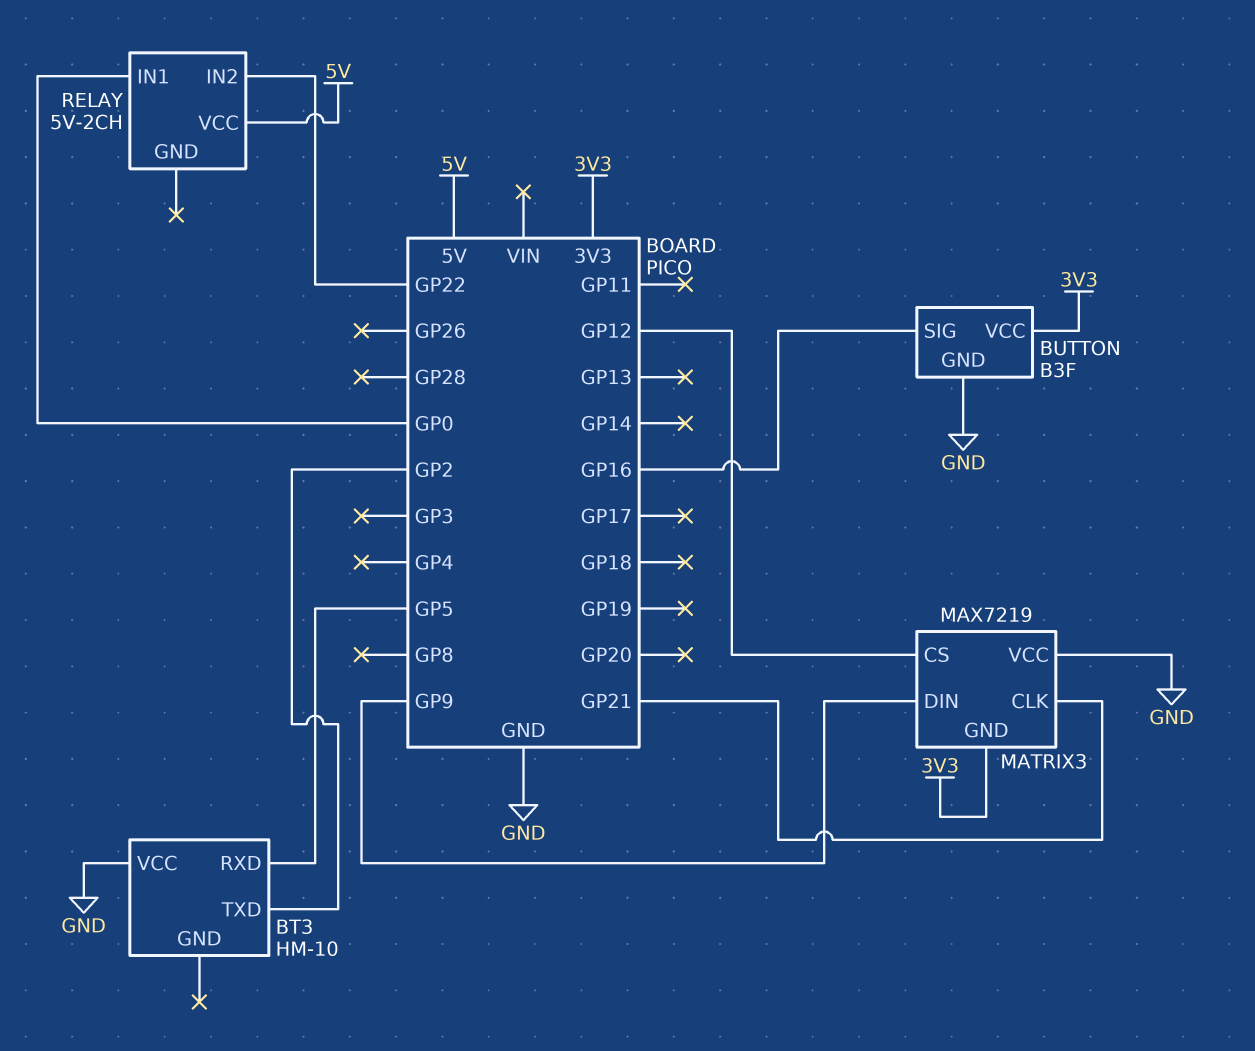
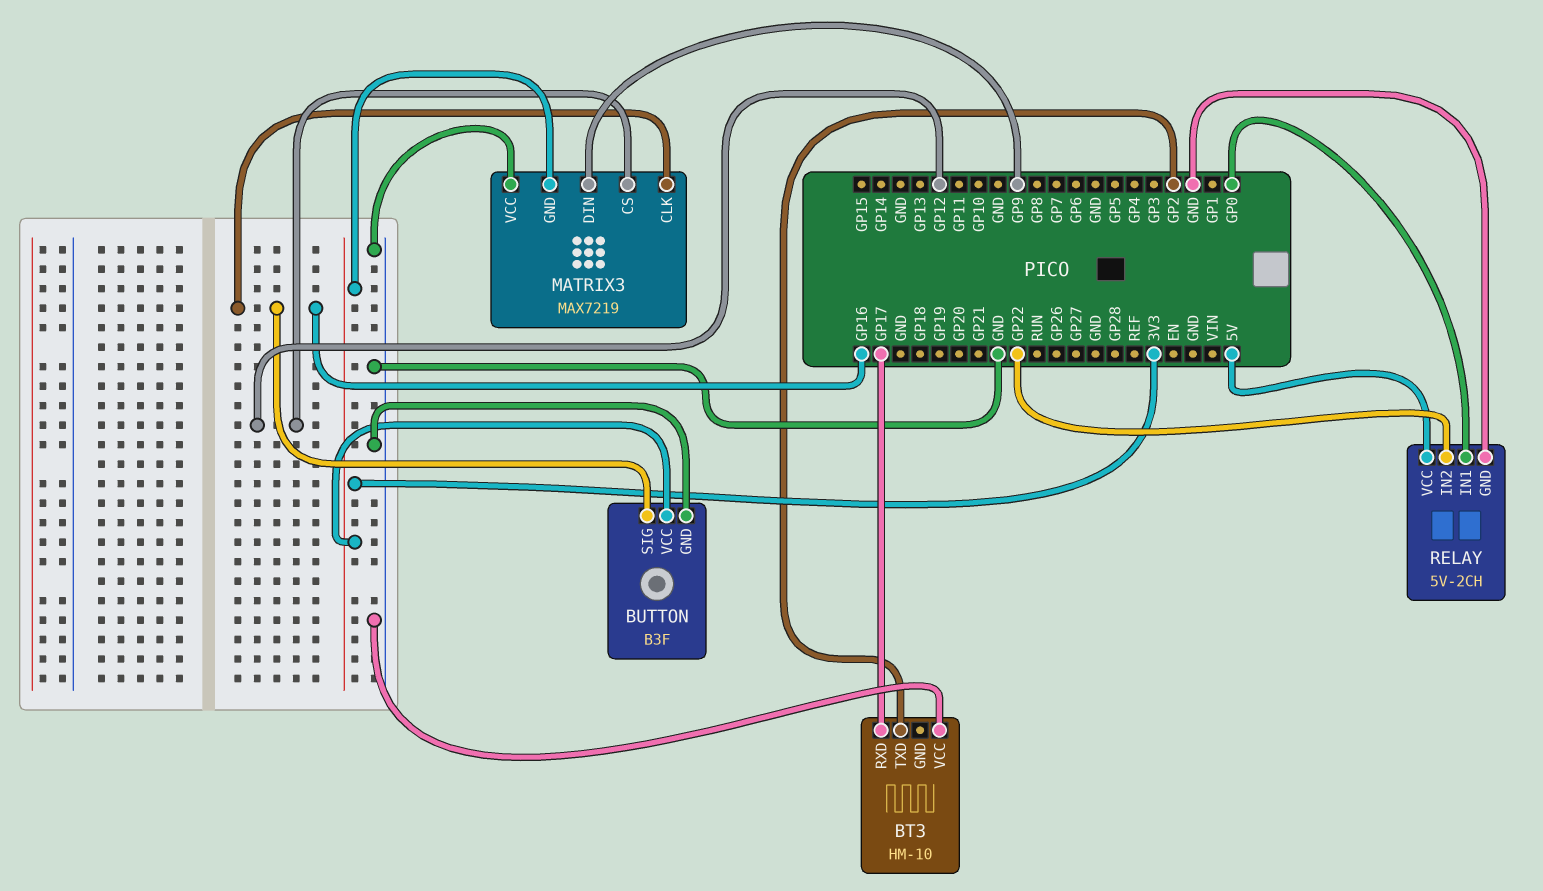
BT3 pin RXD: GP5 -> GP17
MATRIX3 pin CLK: GP21 -> GP16
RELAY pin GND: none -> GND

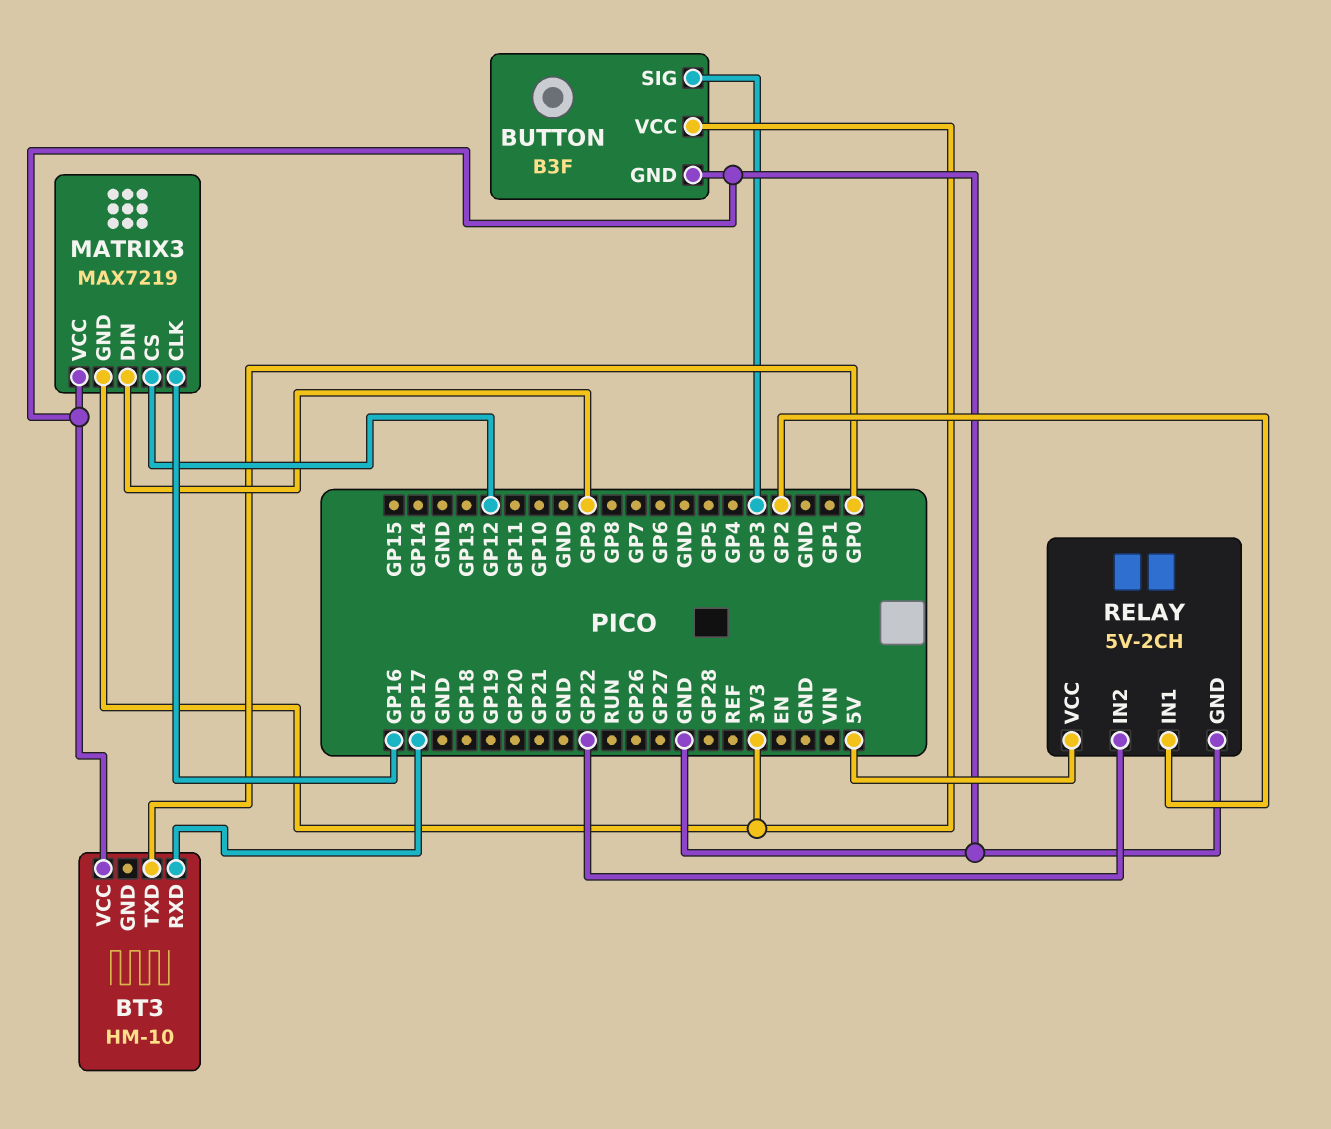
BT3 pin TXD: GP2 -> GP0
BUTTON pin SIG: GP16 -> GP3
RELAY pin IN1: GP0 -> GP2

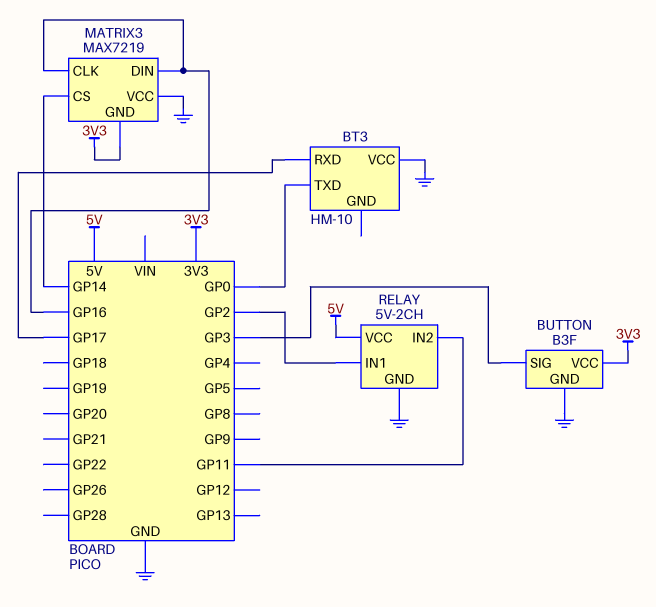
MATRIX3 pin CS: GP12 -> GP14
MATRIX3 pin DIN: GP9 -> GP16
RELAY pin IN2: GP22 -> GP11

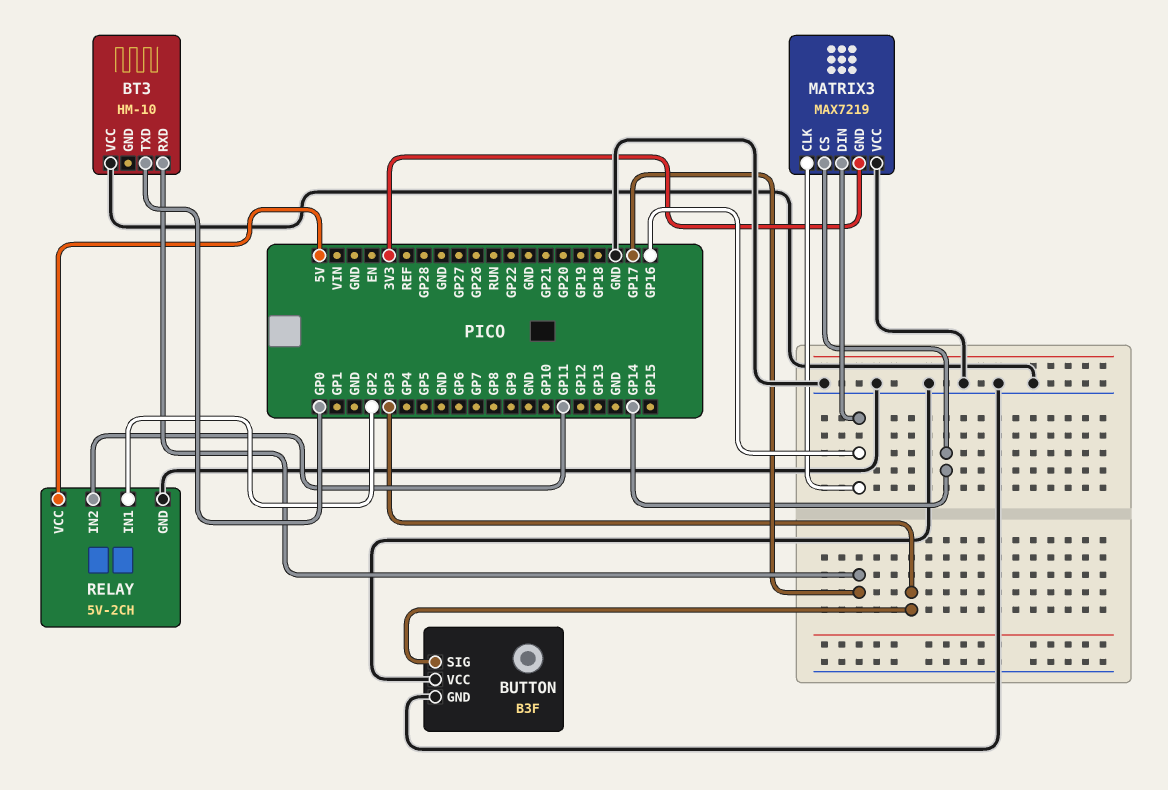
BUTTON pin VCC: 3V3 -> GND

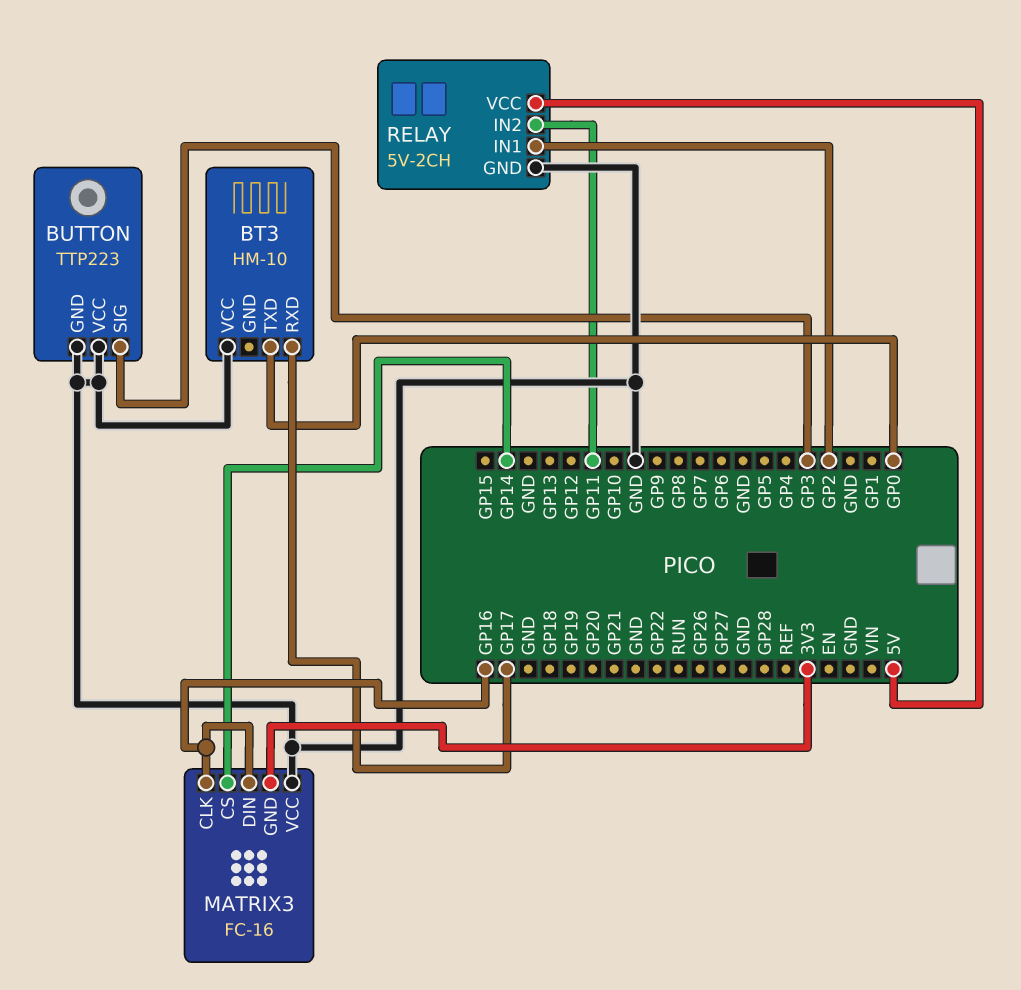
BUTTON: B3F -> TTP223
MATRIX3: MAX7219 -> FC-16

